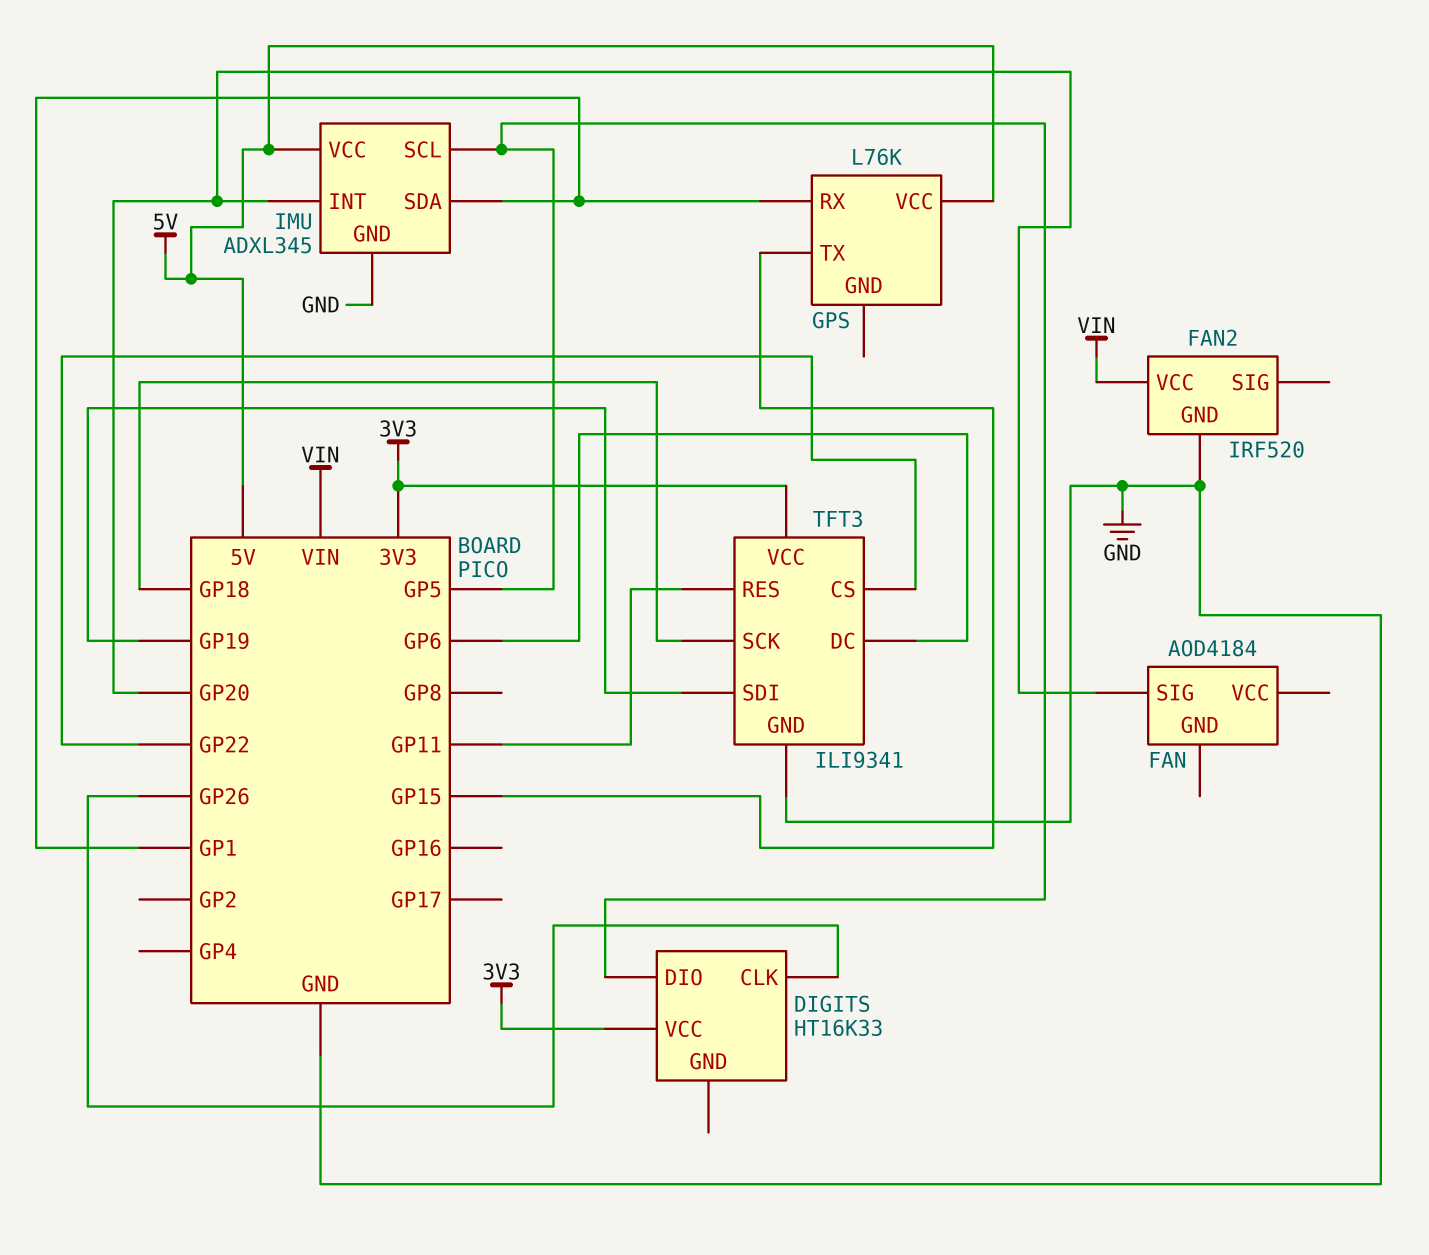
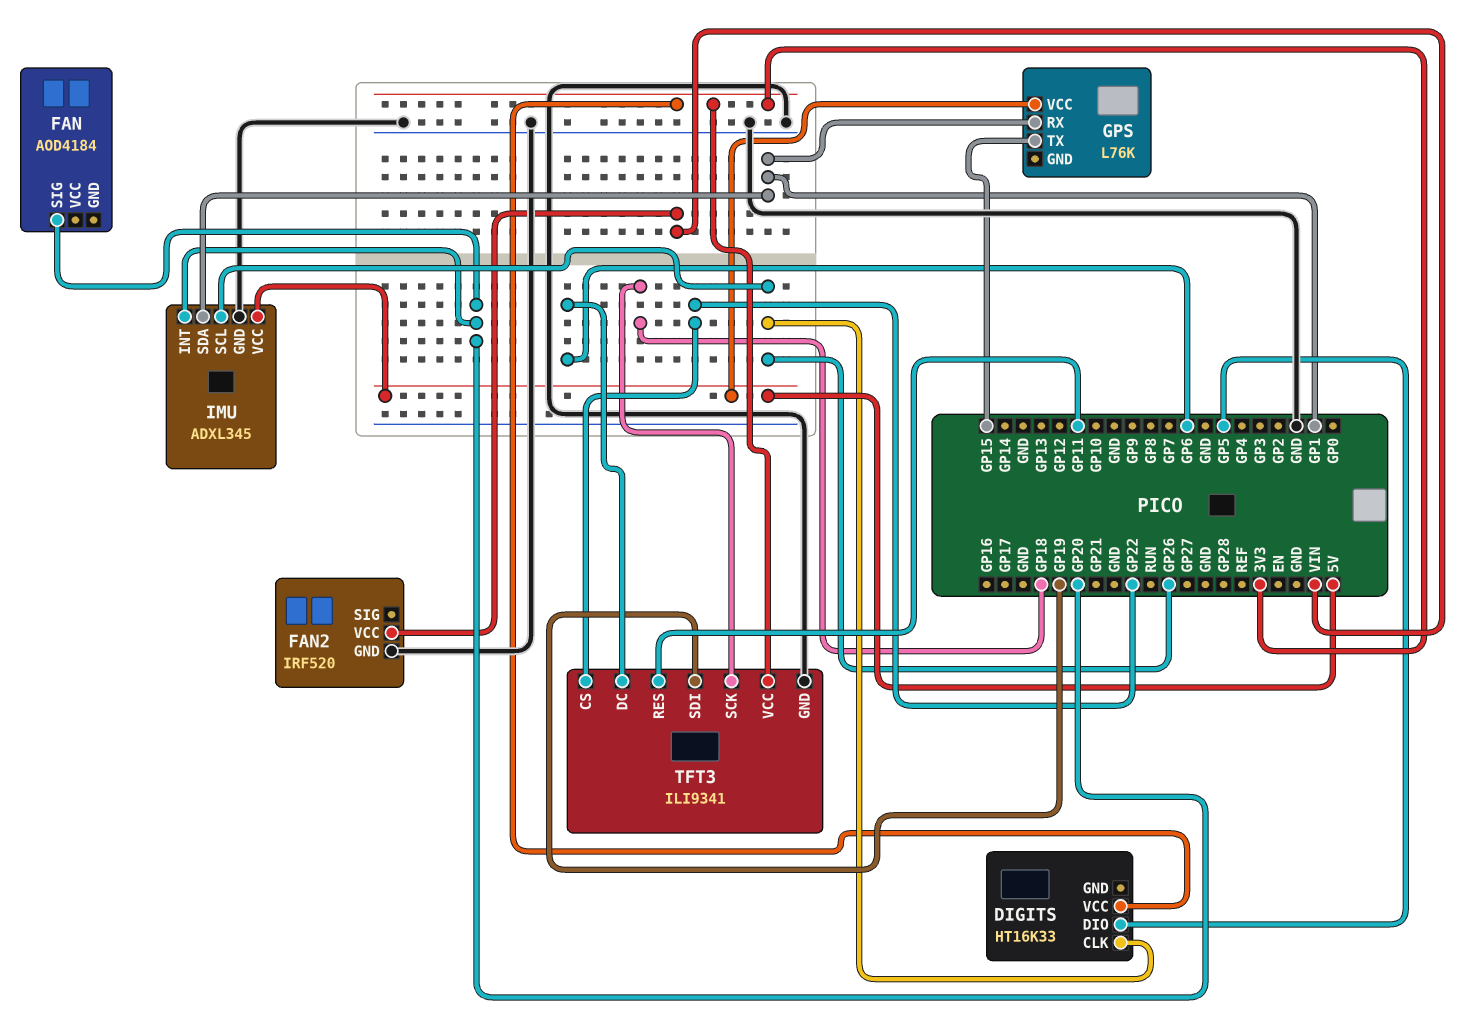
IMU pin SCL: GP5 -> GP26

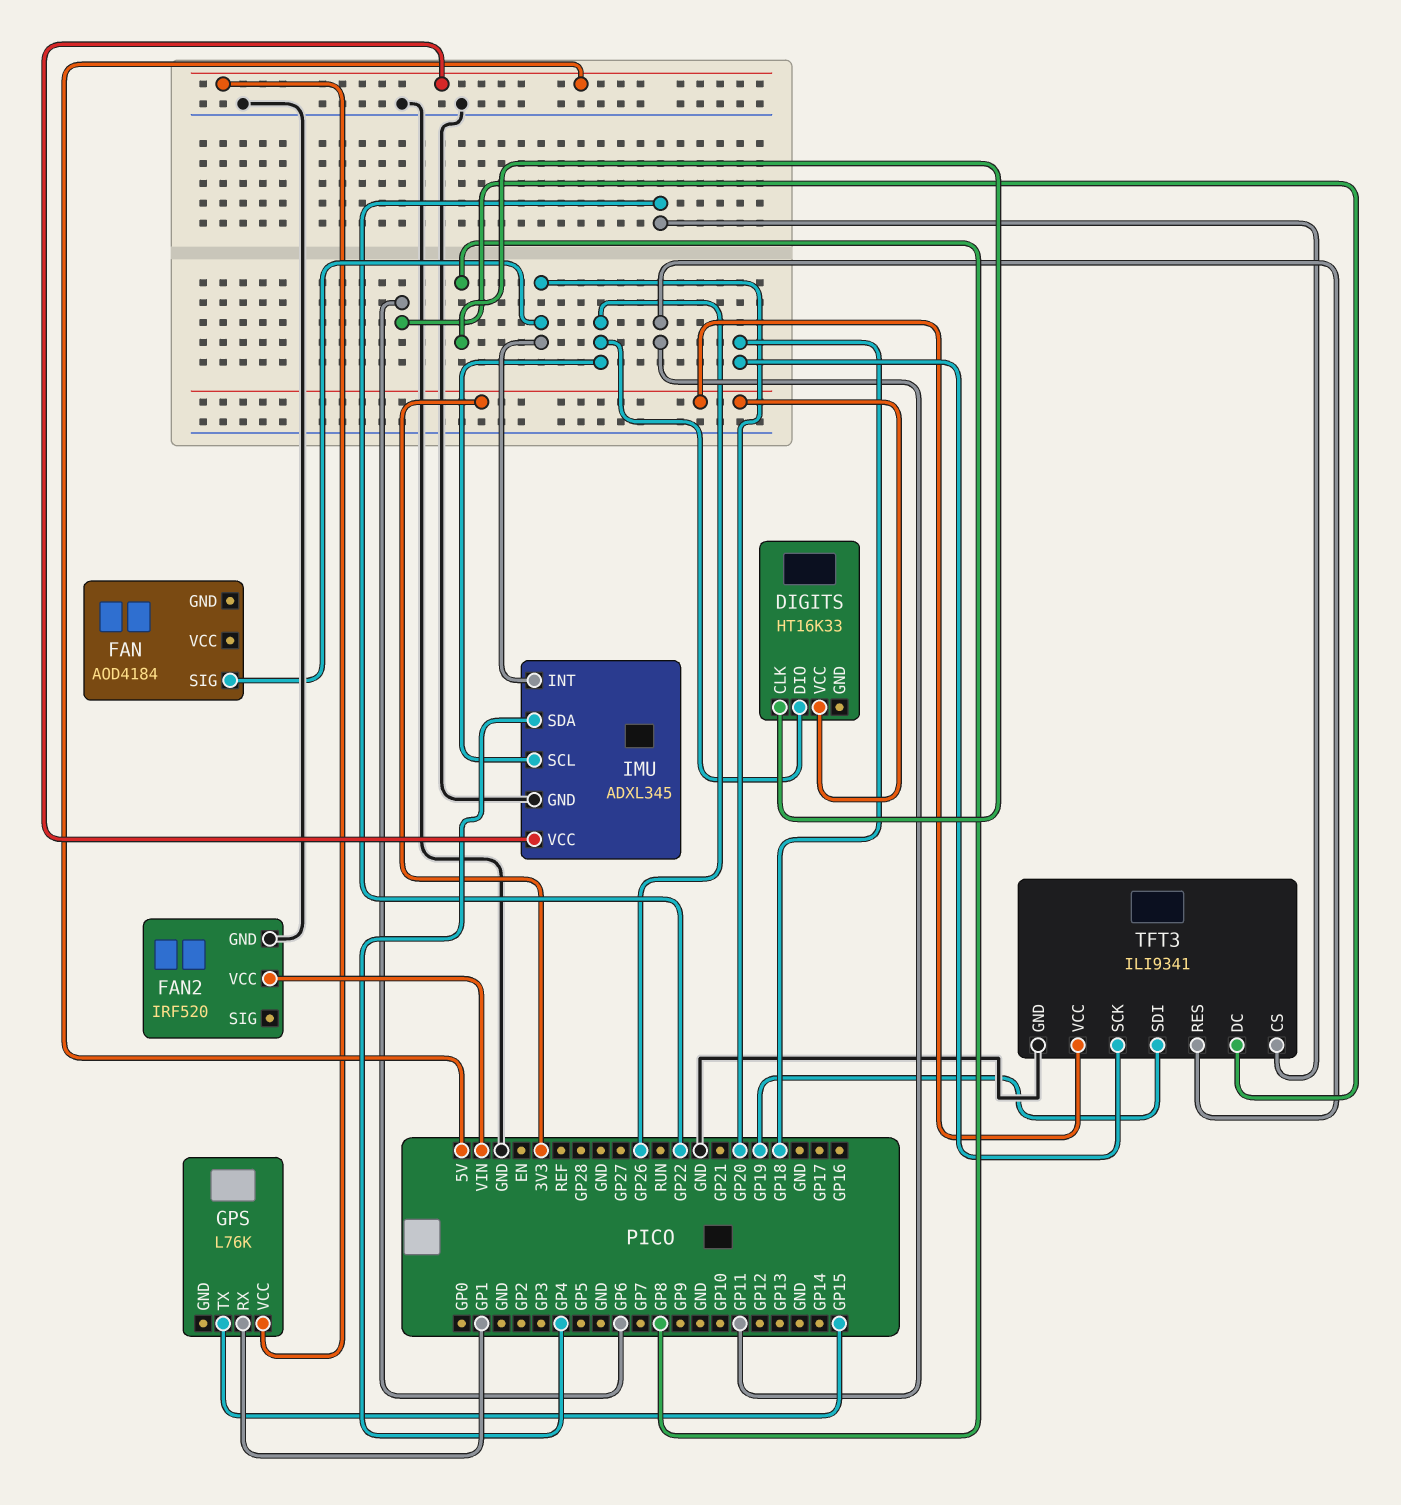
DIGITS pin CLK: GP26 -> GP8
DIGITS pin DIO: GP5 -> GP26
IMU pin SDA: GP1 -> GP4

